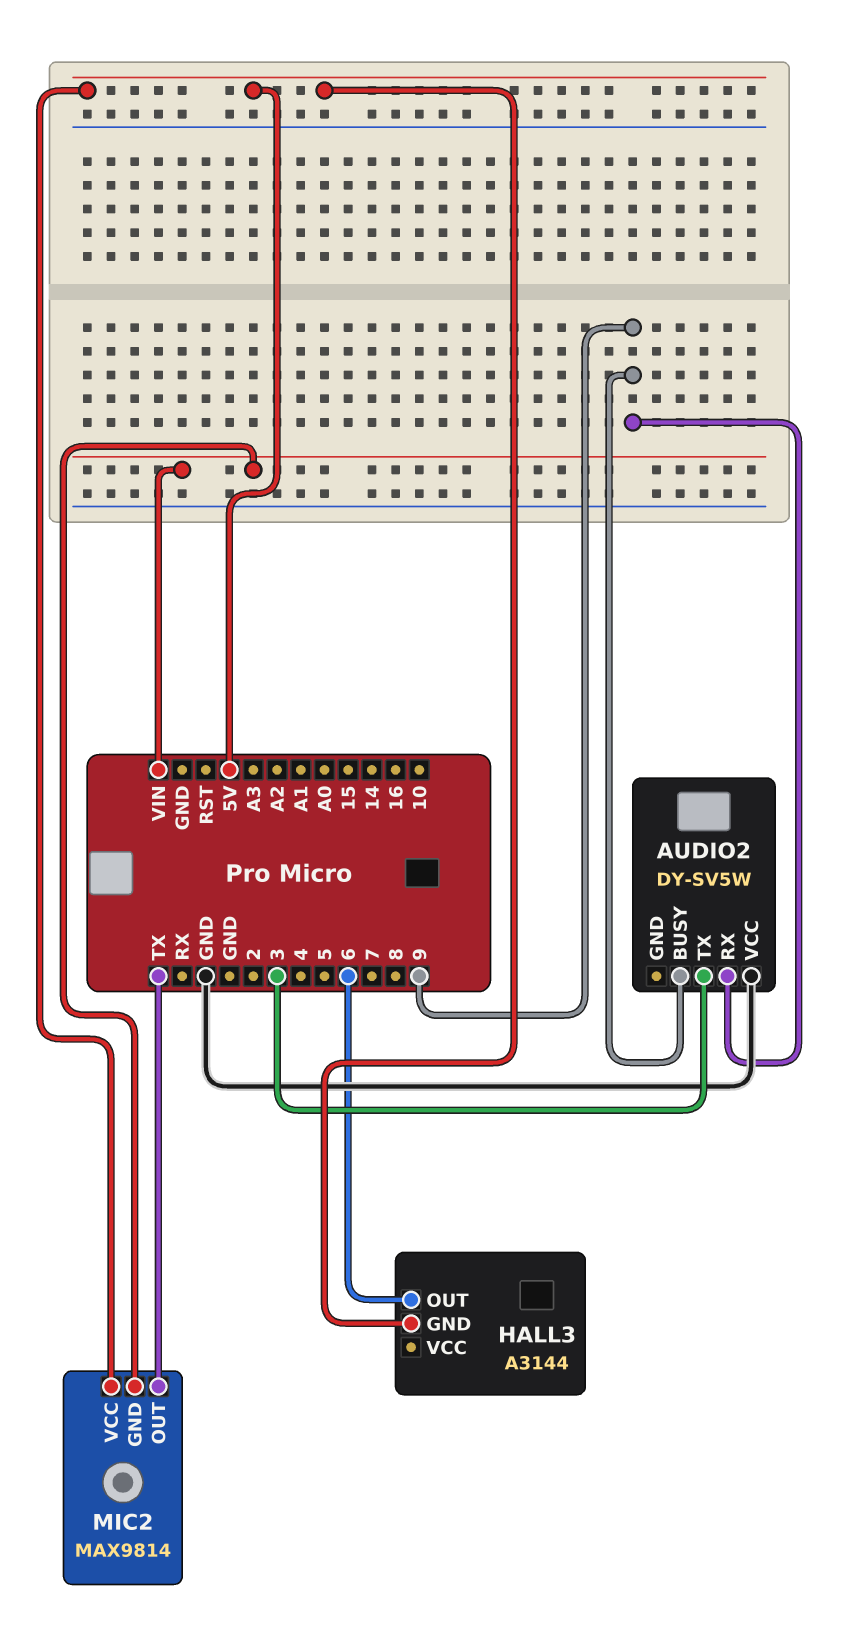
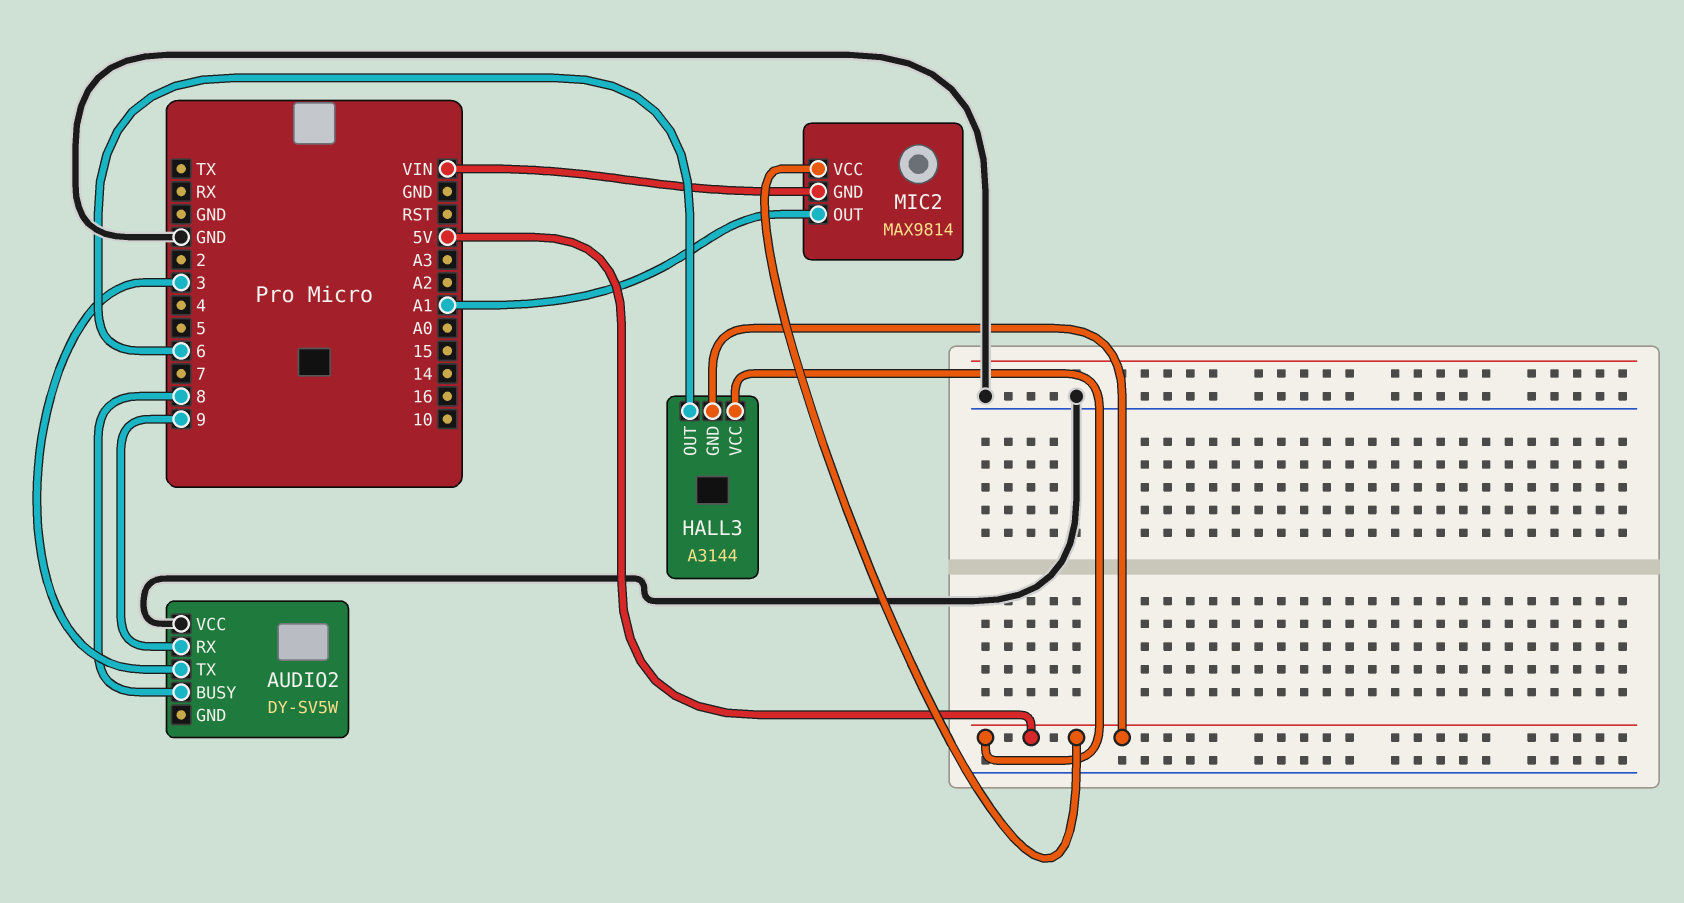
AUDIO2 pin BUSY: 9 -> 8
HALL3 pin VCC: none -> 5V
MIC2 pin OUT: TX -> A1

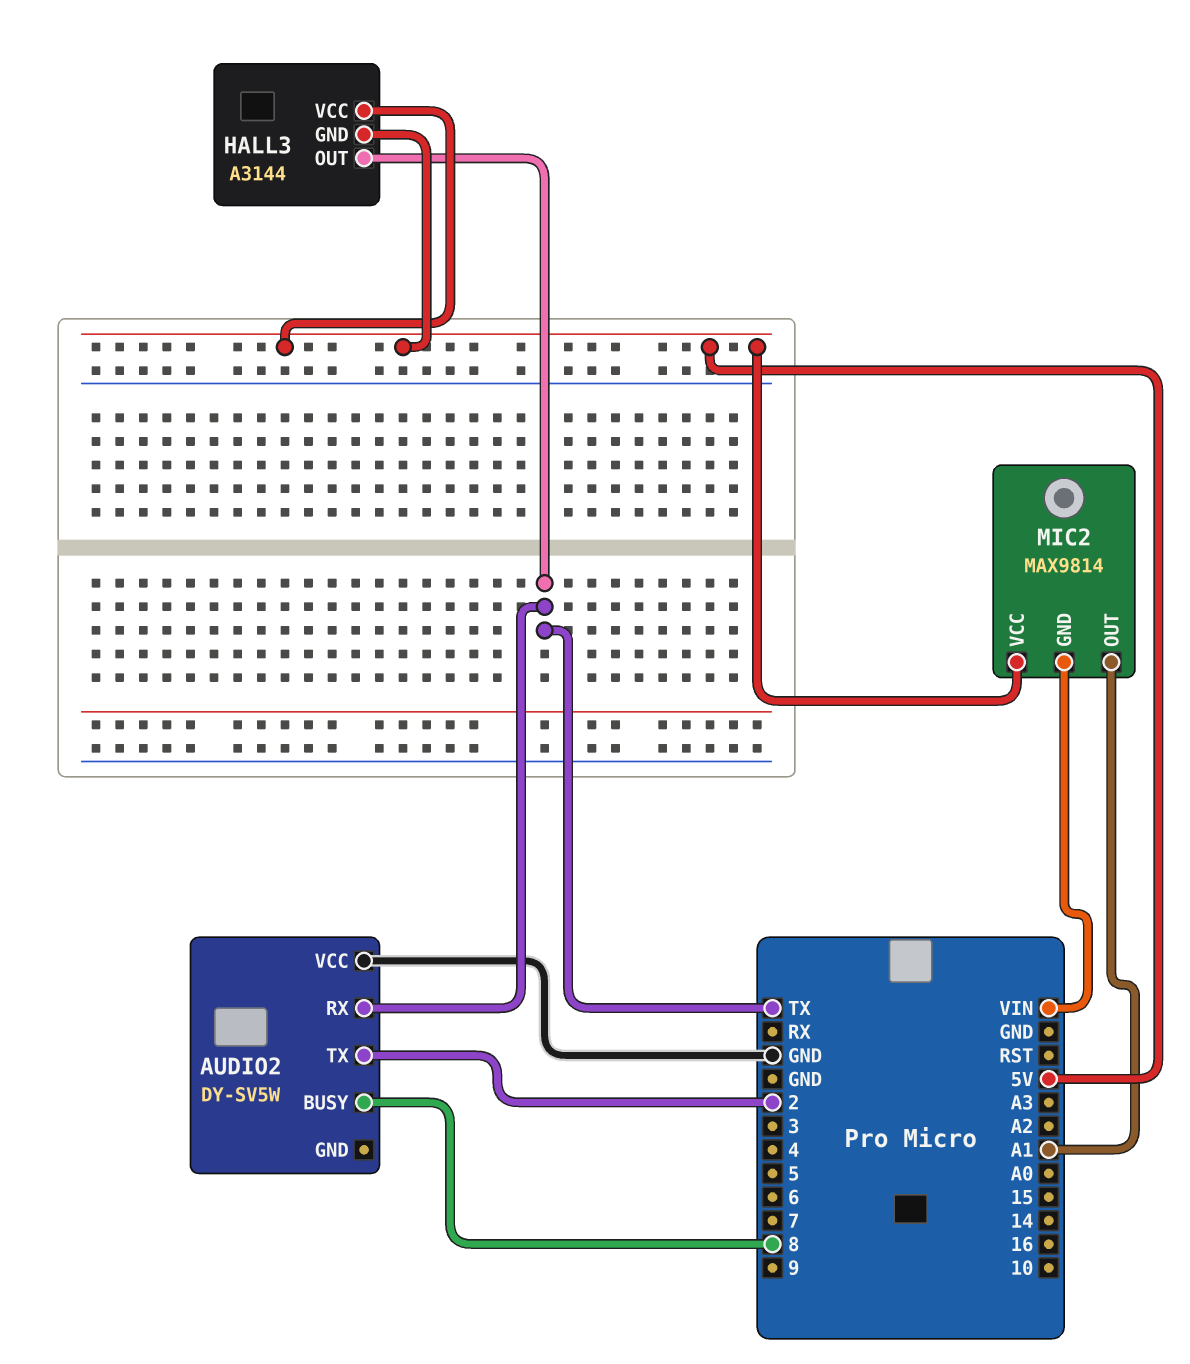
AUDIO2 pin RX: 9 -> TX
AUDIO2 pin TX: 3 -> 2
HALL3 pin OUT: 6 -> TX

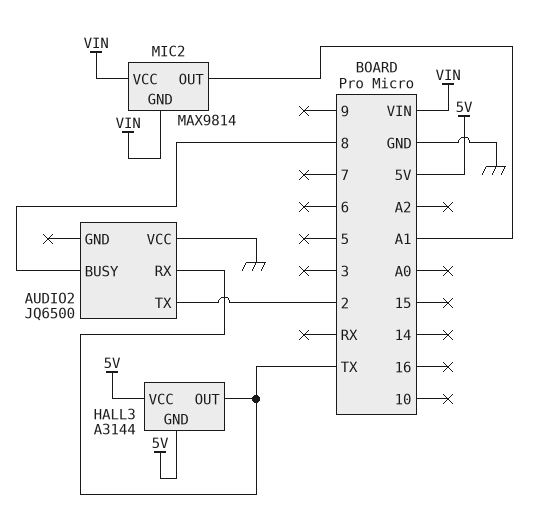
AUDIO2: DY-SV5W -> JQ6500
MIC2 pin VCC: 5V -> VIN

